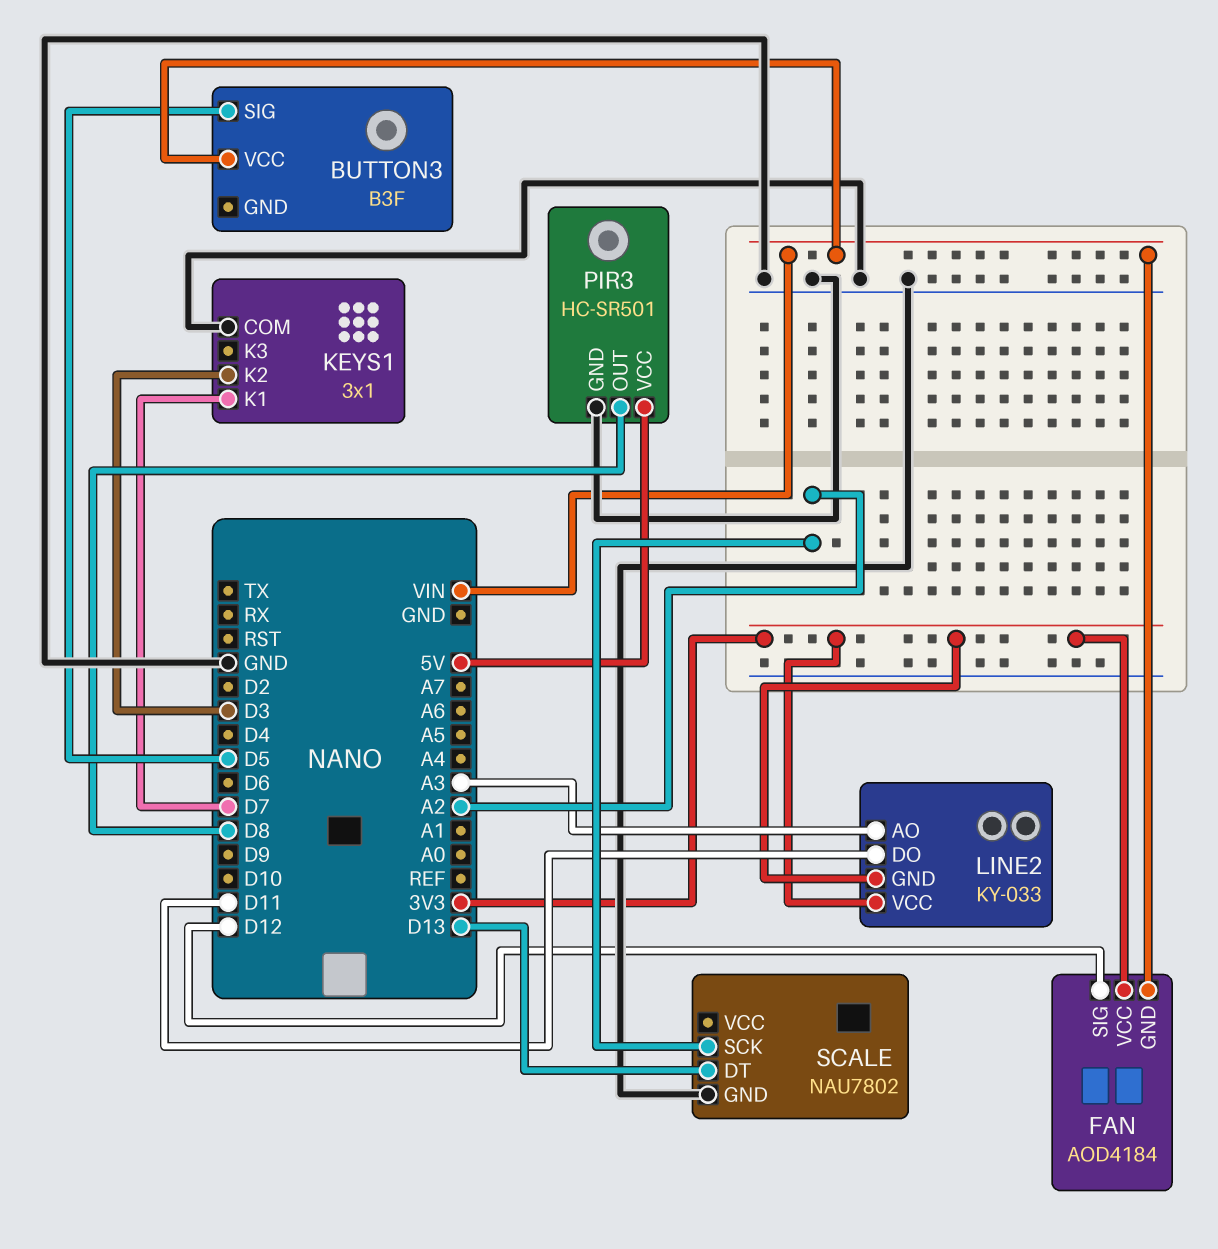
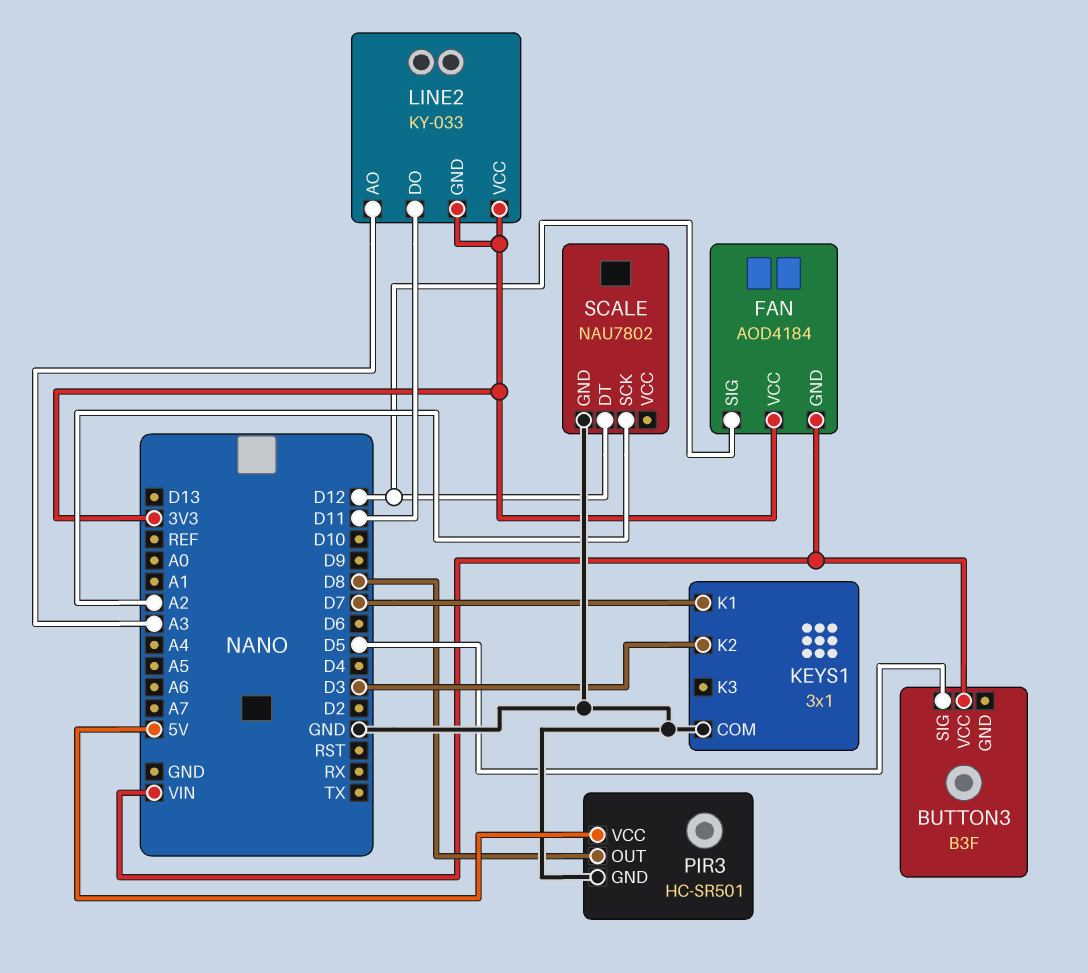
SCALE pin DT: D13 -> D12

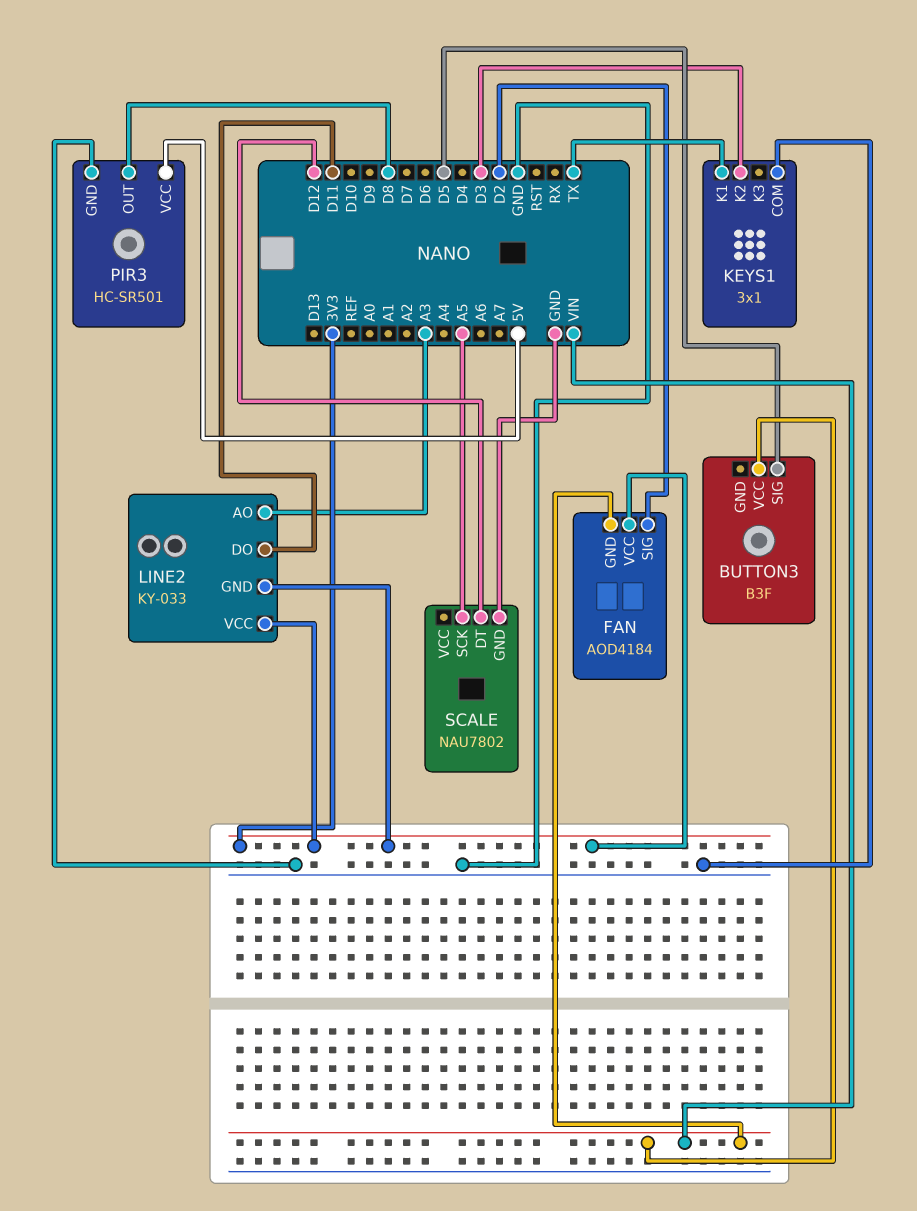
FAN pin SIG: D12 -> D2
KEYS1 pin K1: D7 -> TX
SCALE pin SCK: A2 -> A5

